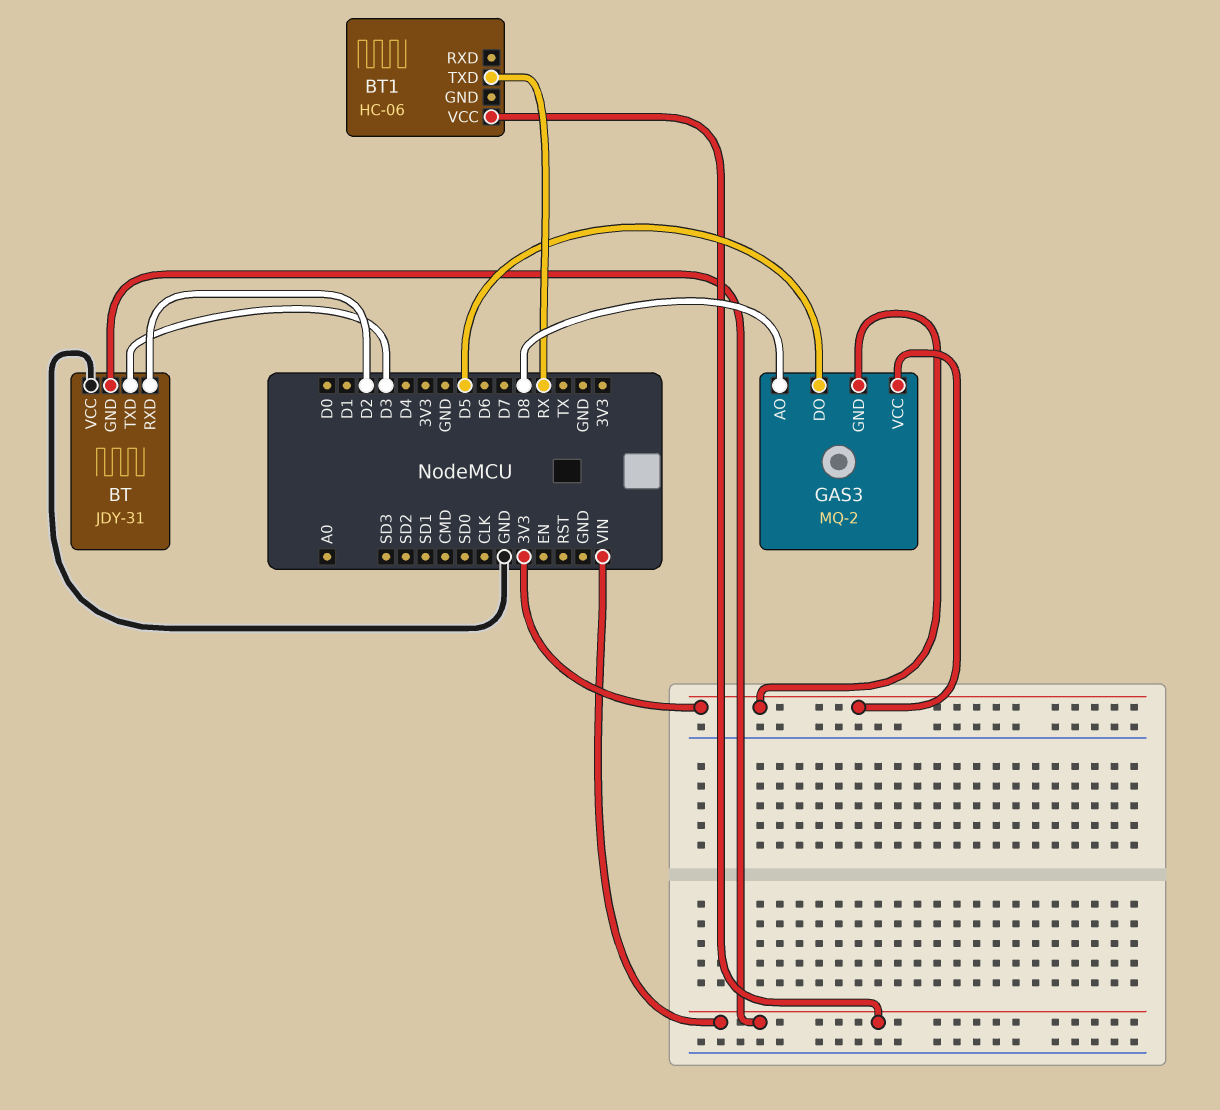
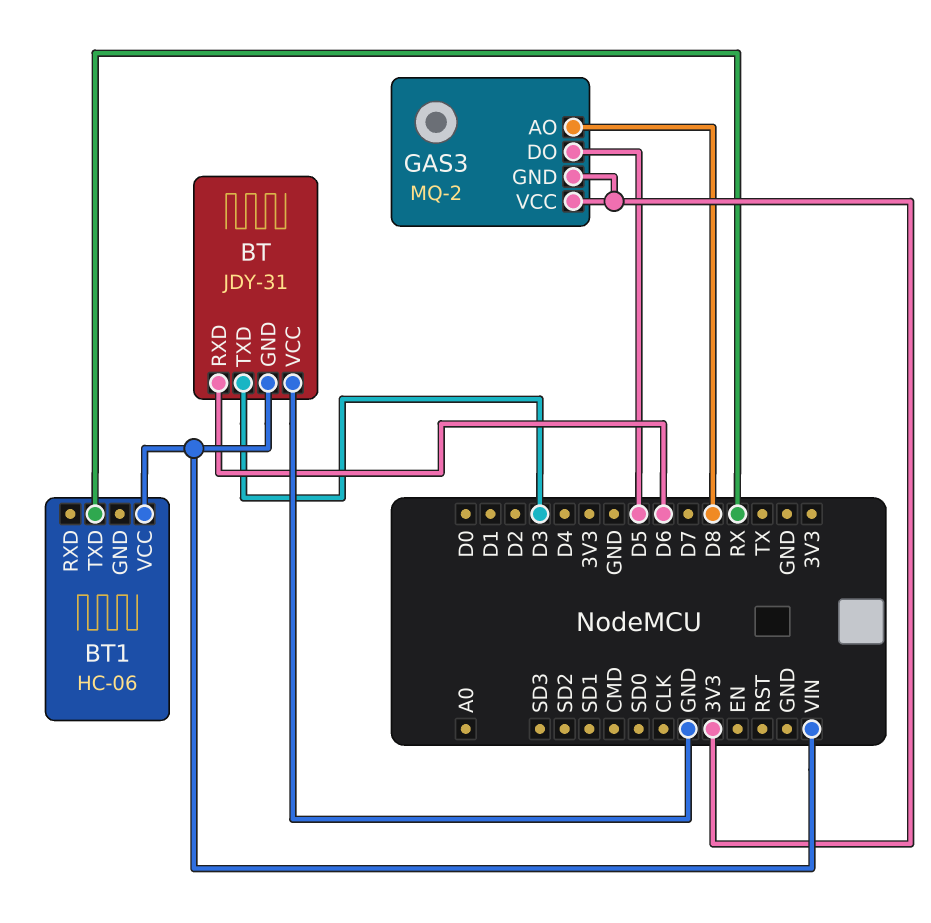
BT pin RXD: D2 -> D6

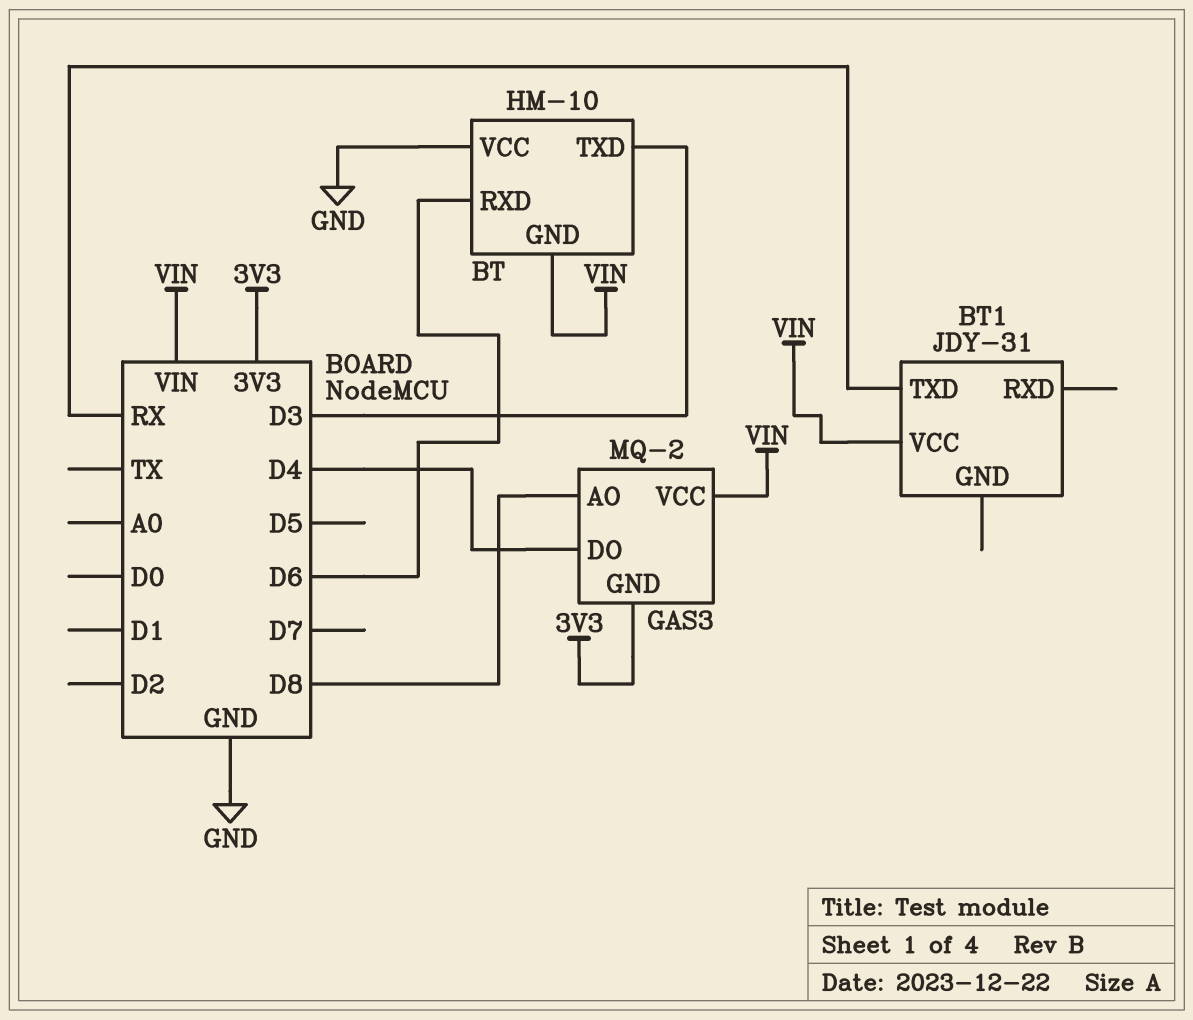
BT: JDY-31 -> HM-10
BT1: HC-06 -> JDY-31
GAS3 pin DO: D5 -> D4
GAS3 pin VCC: 3V3 -> VIN

